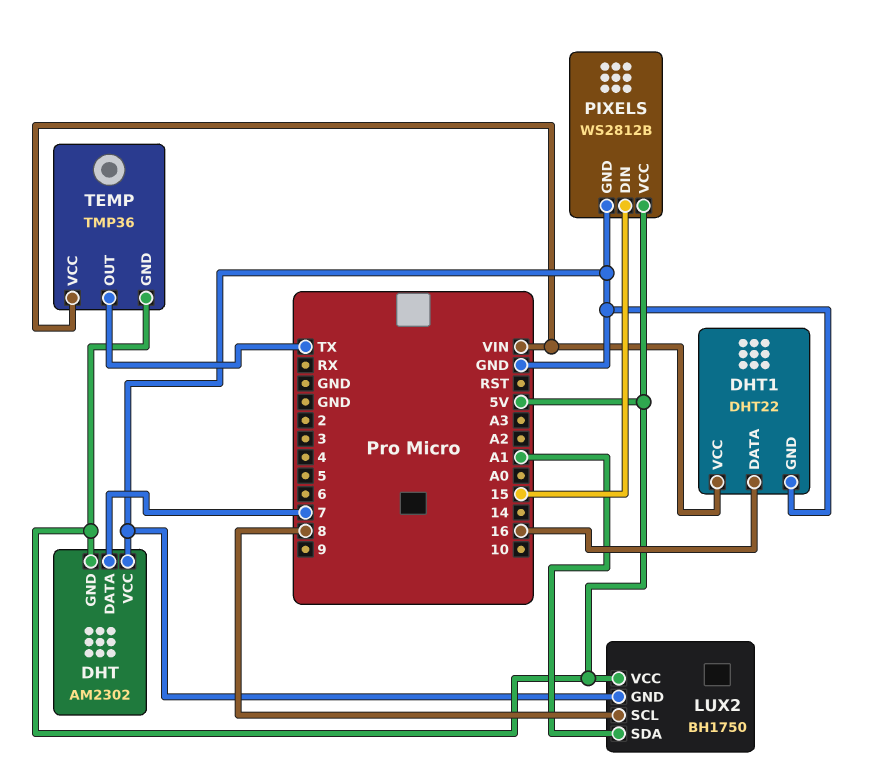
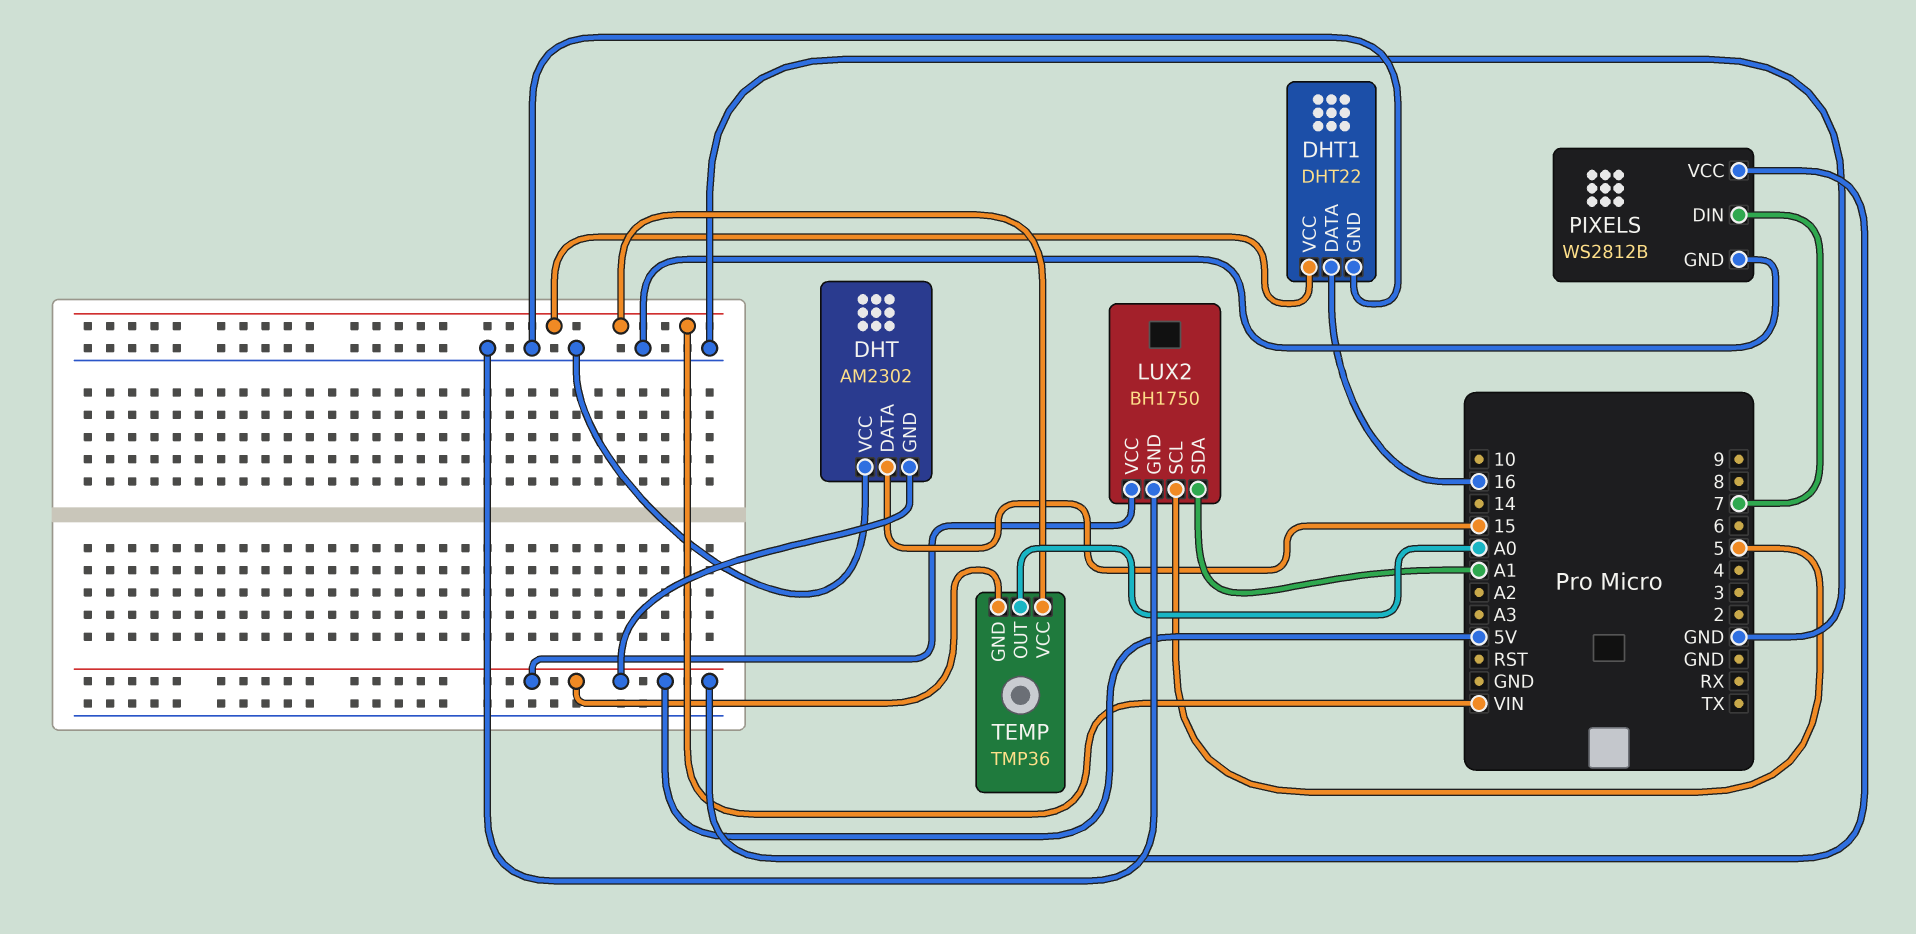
DHT pin DATA: 7 -> 15
LUX2 pin SCL: 8 -> 5
PIXELS pin DIN: 15 -> 7
TEMP pin OUT: TX -> A0

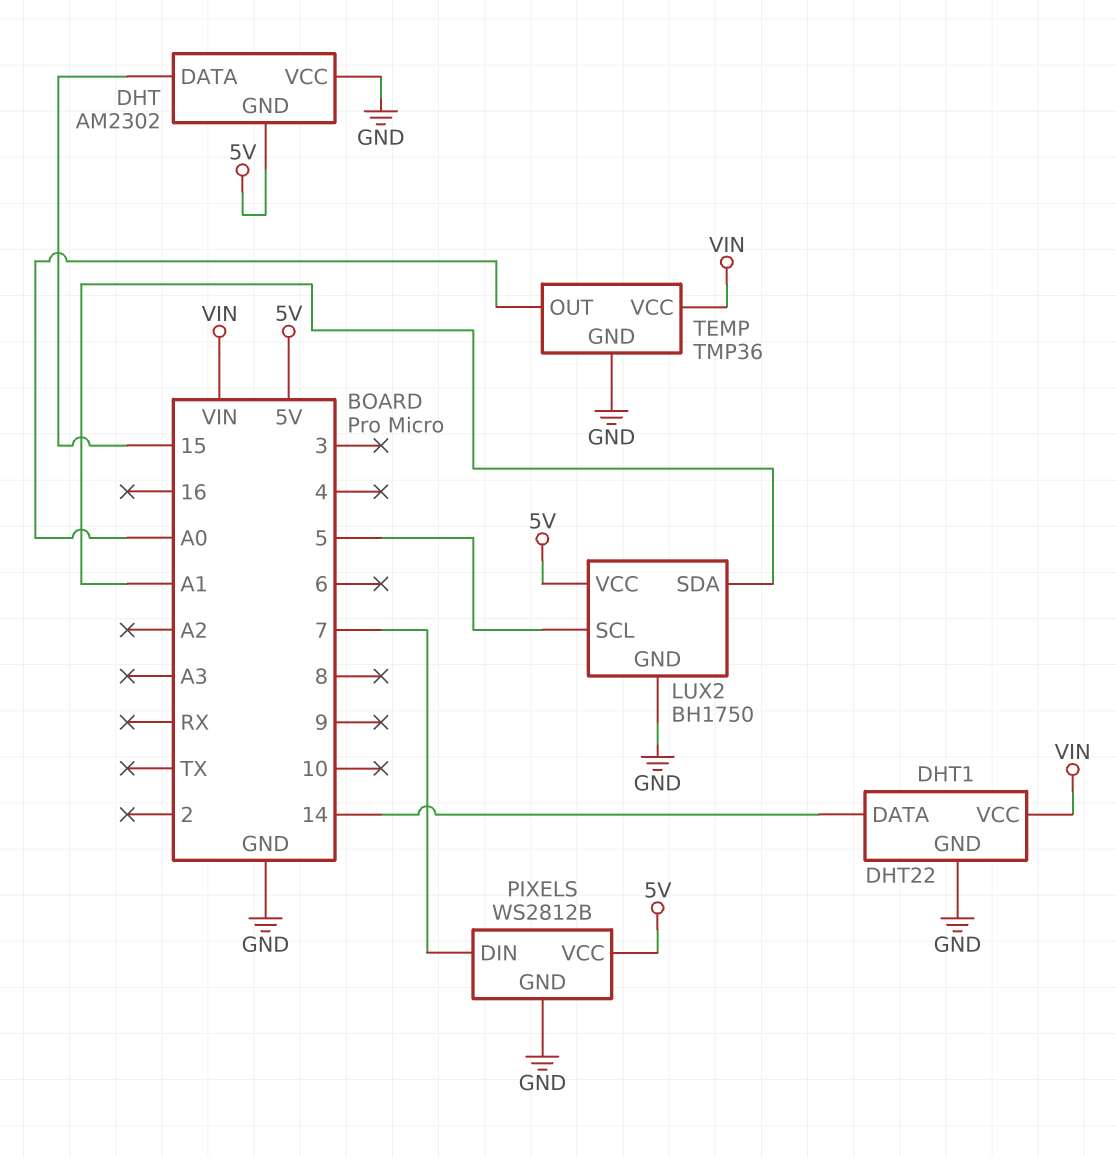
DHT1 pin DATA: 16 -> 14
TEMP pin GND: 5V -> GND

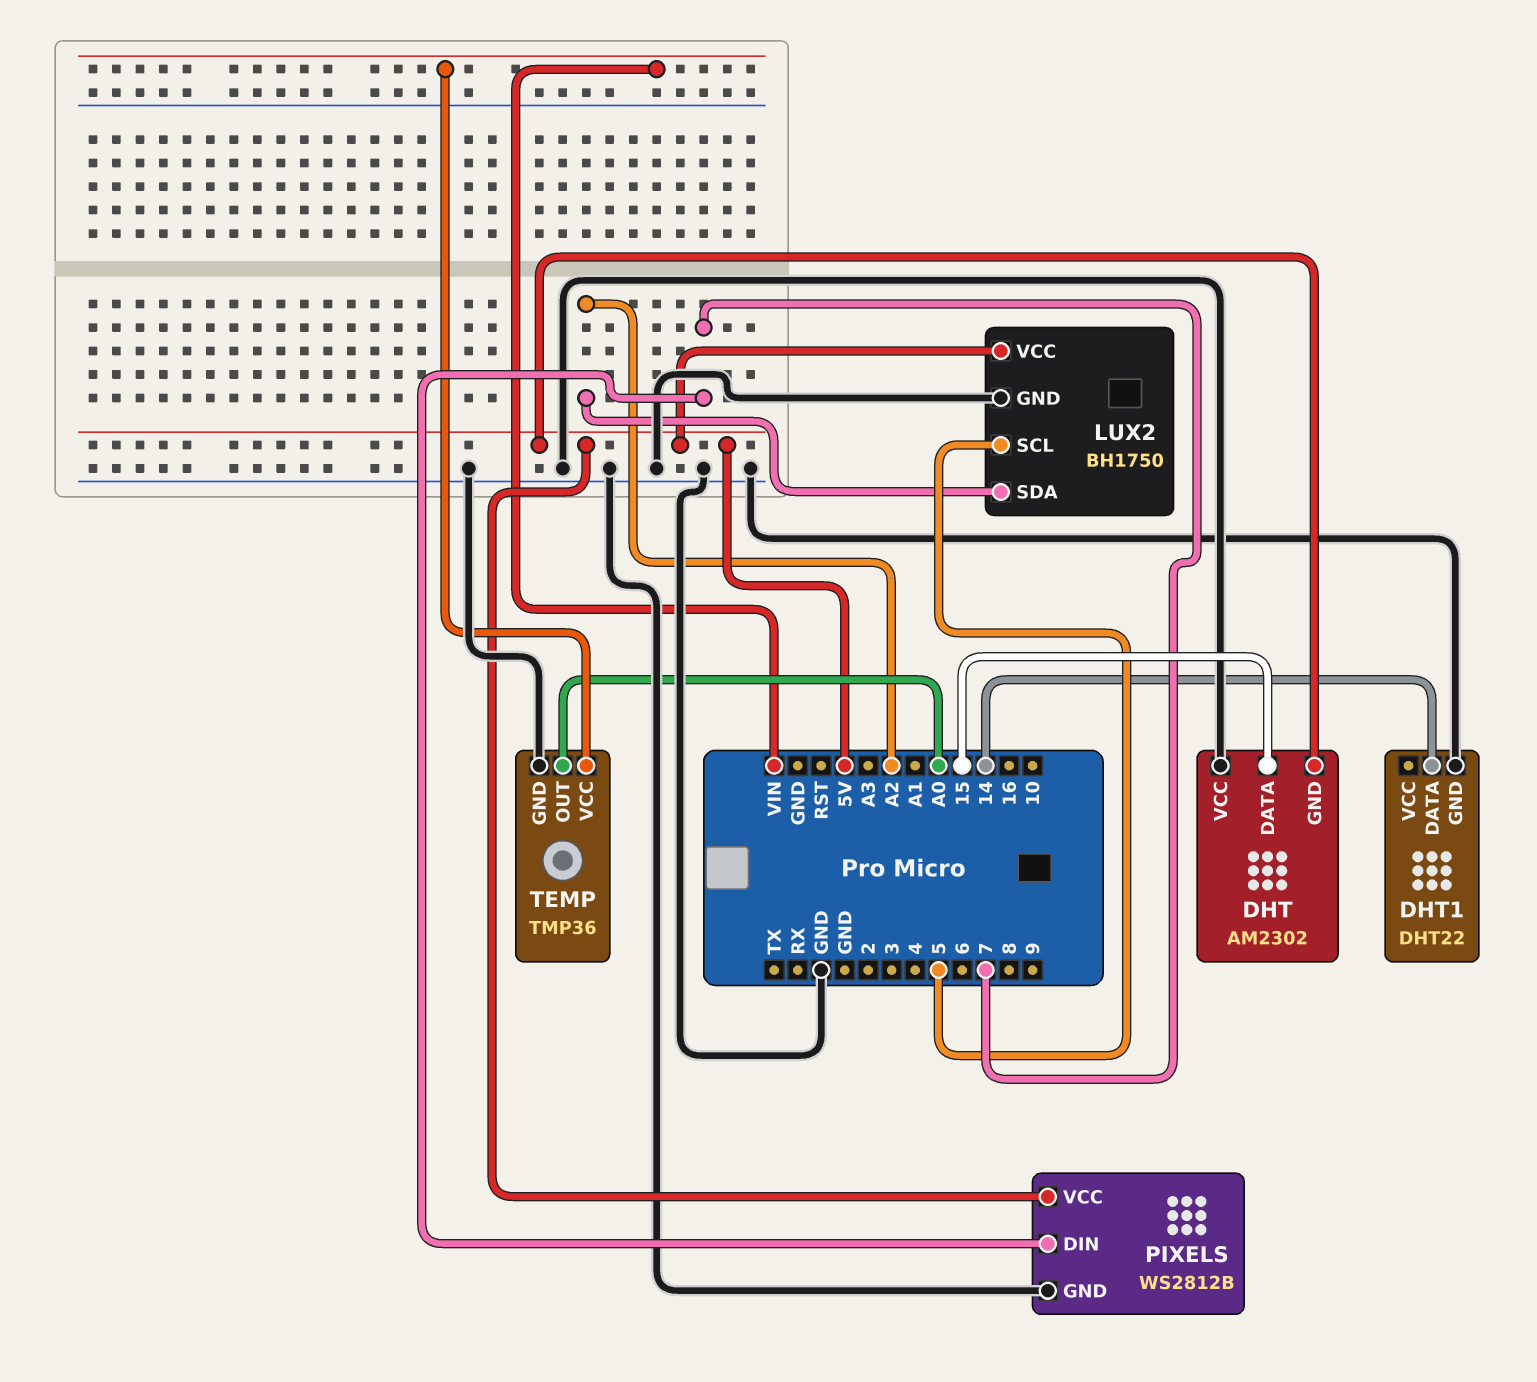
DHT1 pin VCC: VIN -> none
LUX2 pin SDA: A1 -> A2

